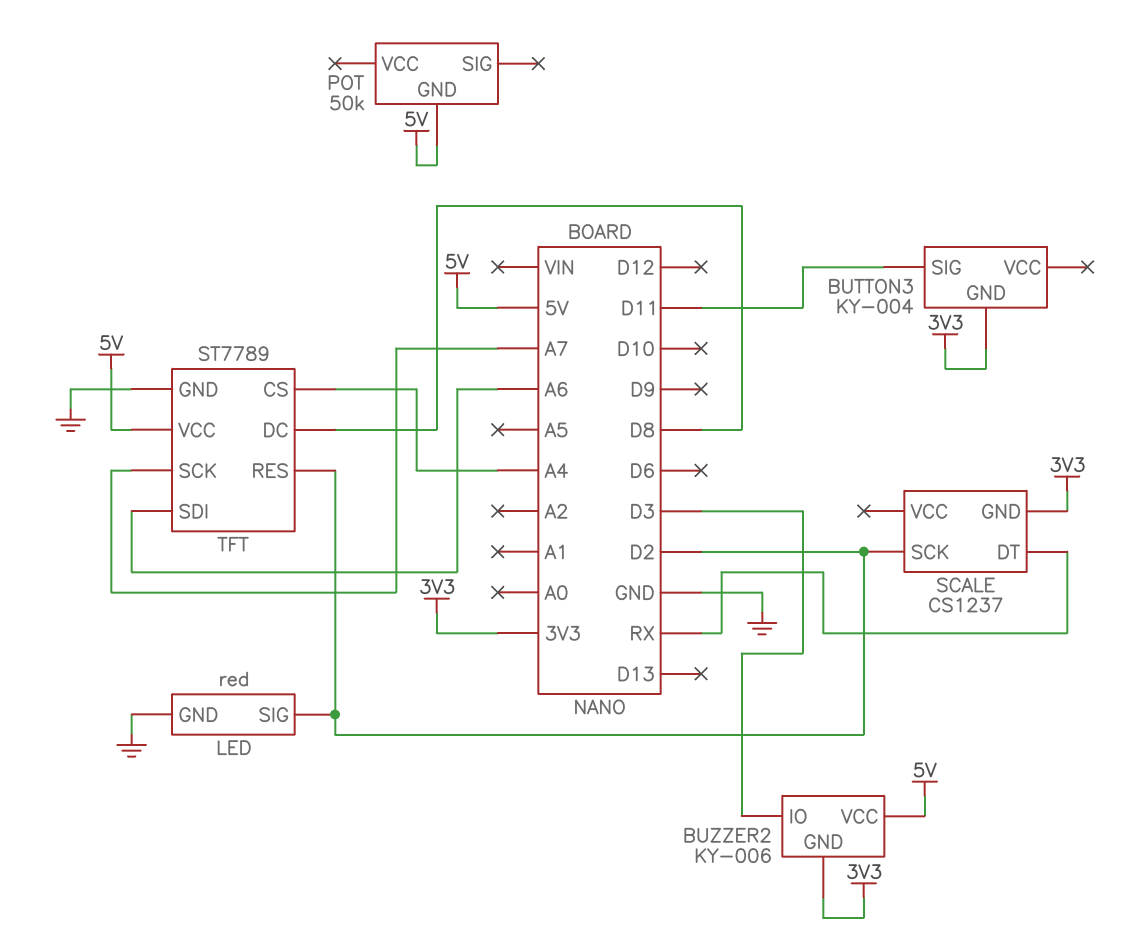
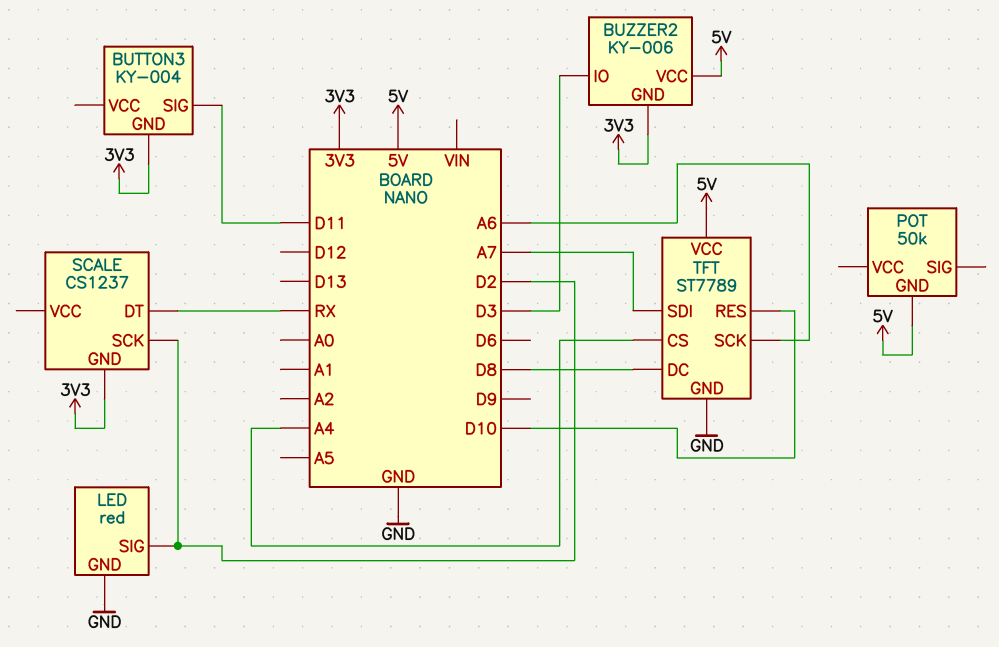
TFT pin RES: D2 -> D10
TFT pin SCK: A7 -> A6
TFT pin SDI: A6 -> A7

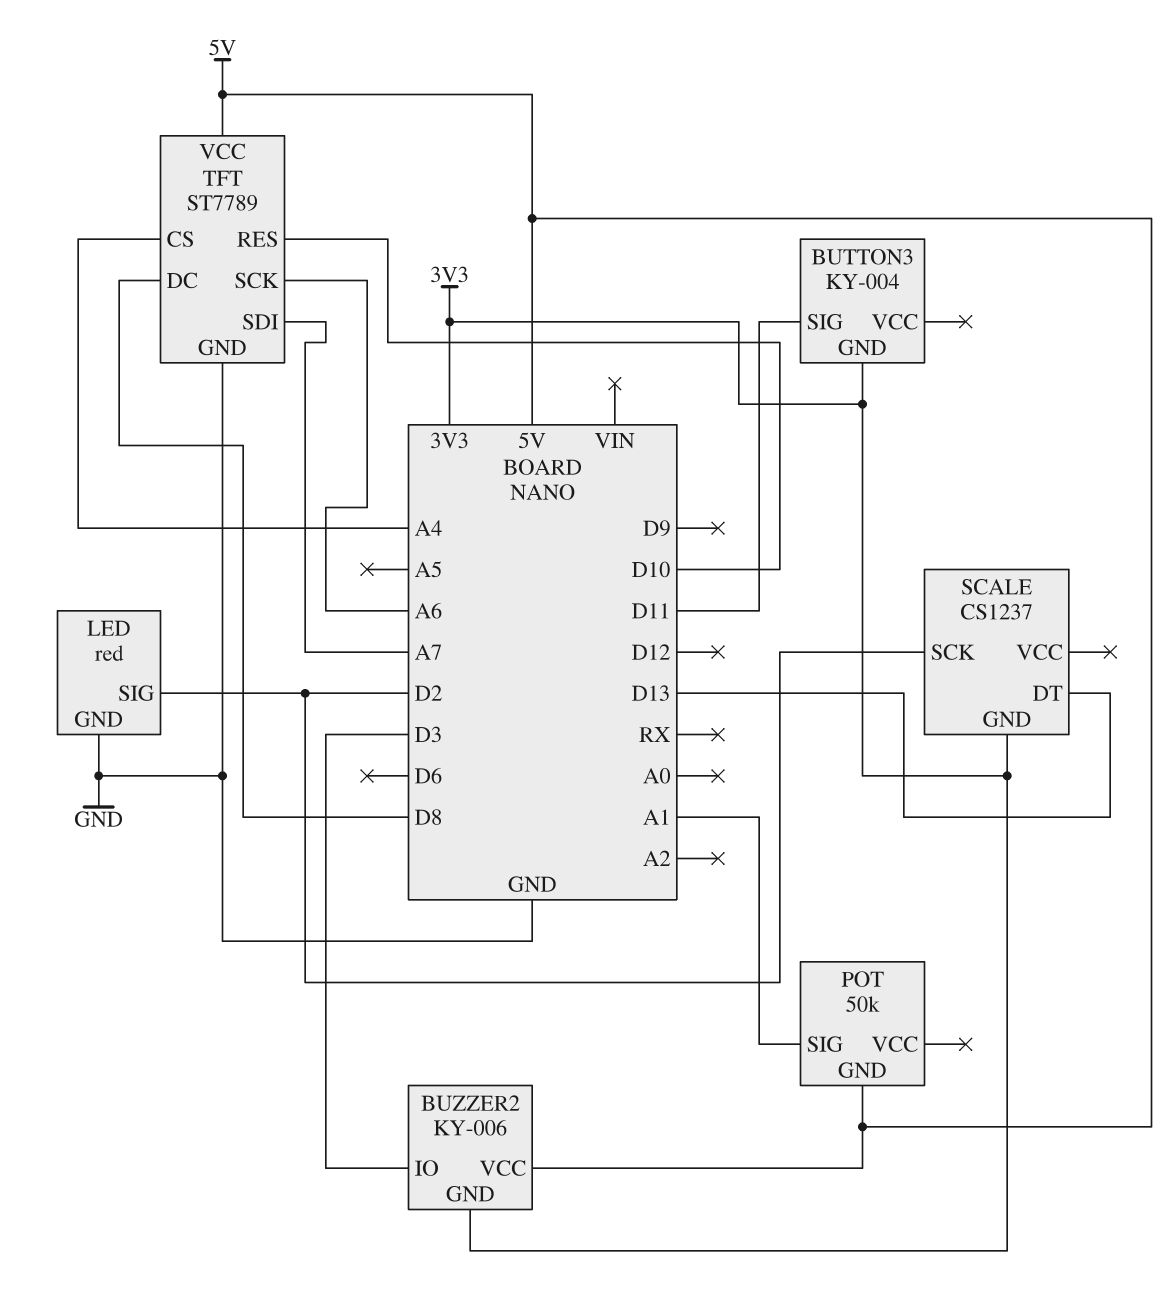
POT pin SIG: none -> A1
SCALE pin DT: RX -> D13

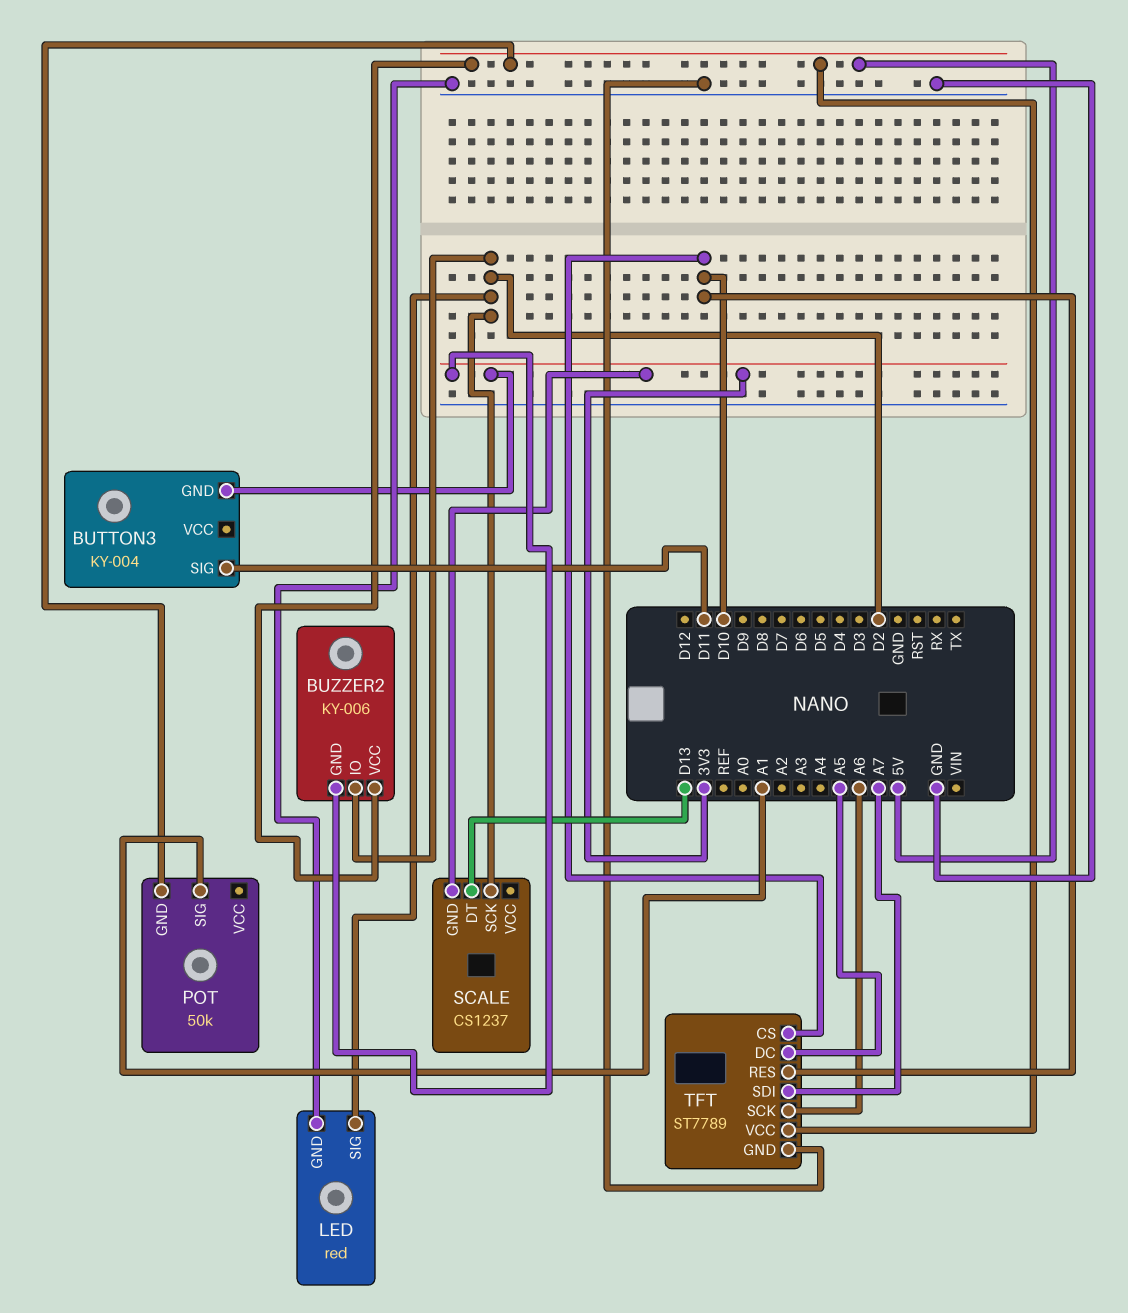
BUZZER2 pin IO: D3 -> D2
TFT pin CS: A4 -> D10
TFT pin DC: D8 -> A5

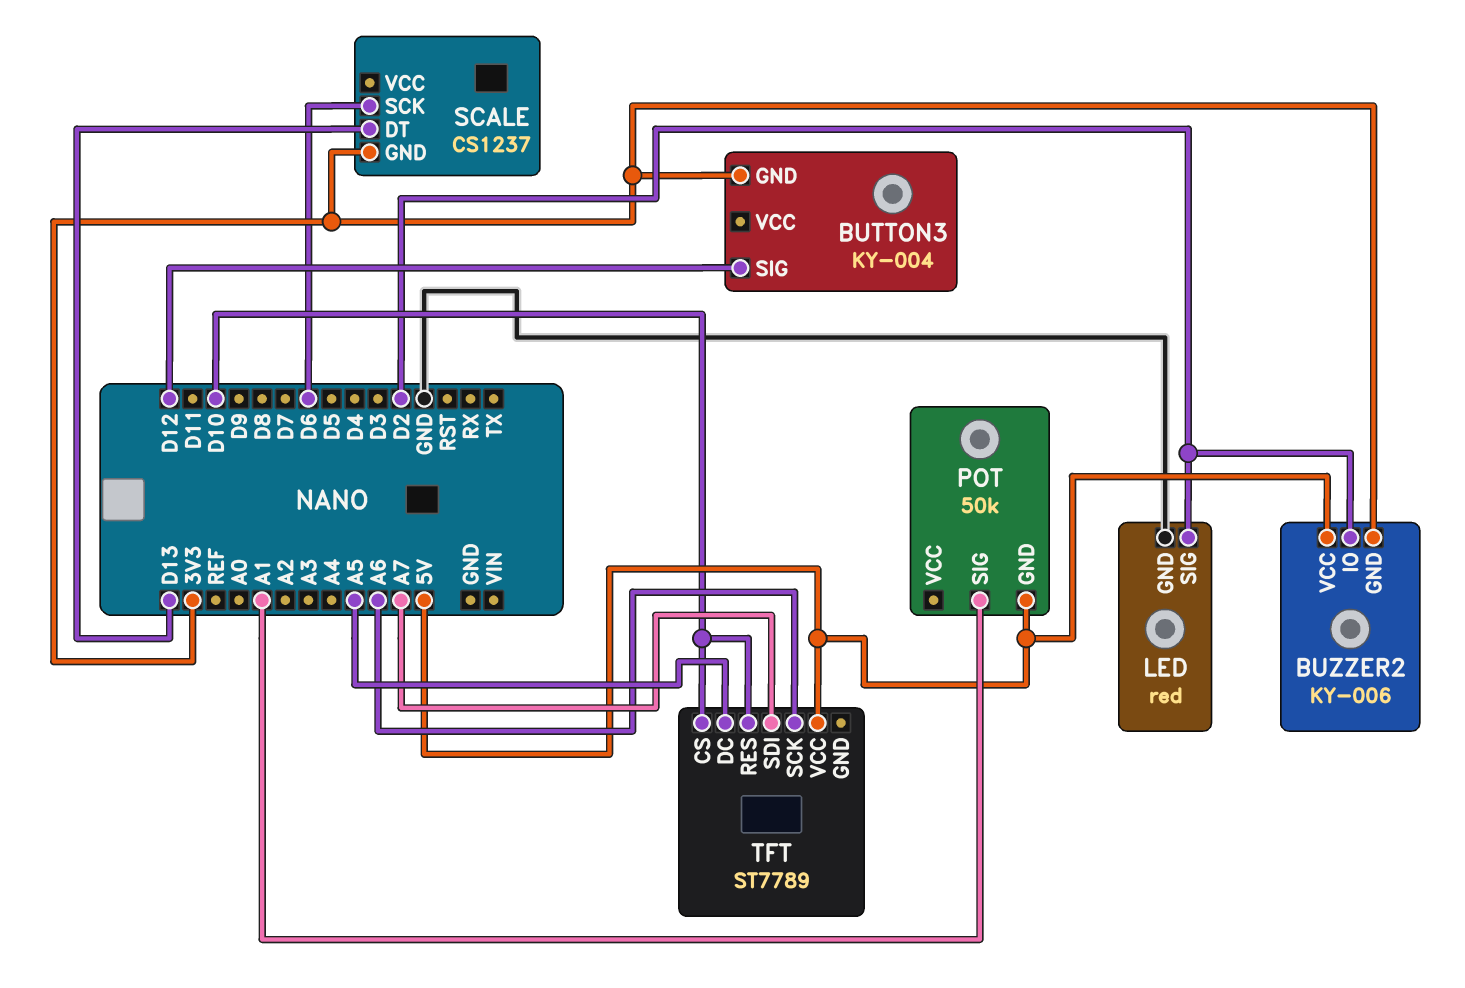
BUTTON3 pin SIG: D11 -> D12
SCALE pin SCK: D2 -> D6
TFT pin GND: GND -> none

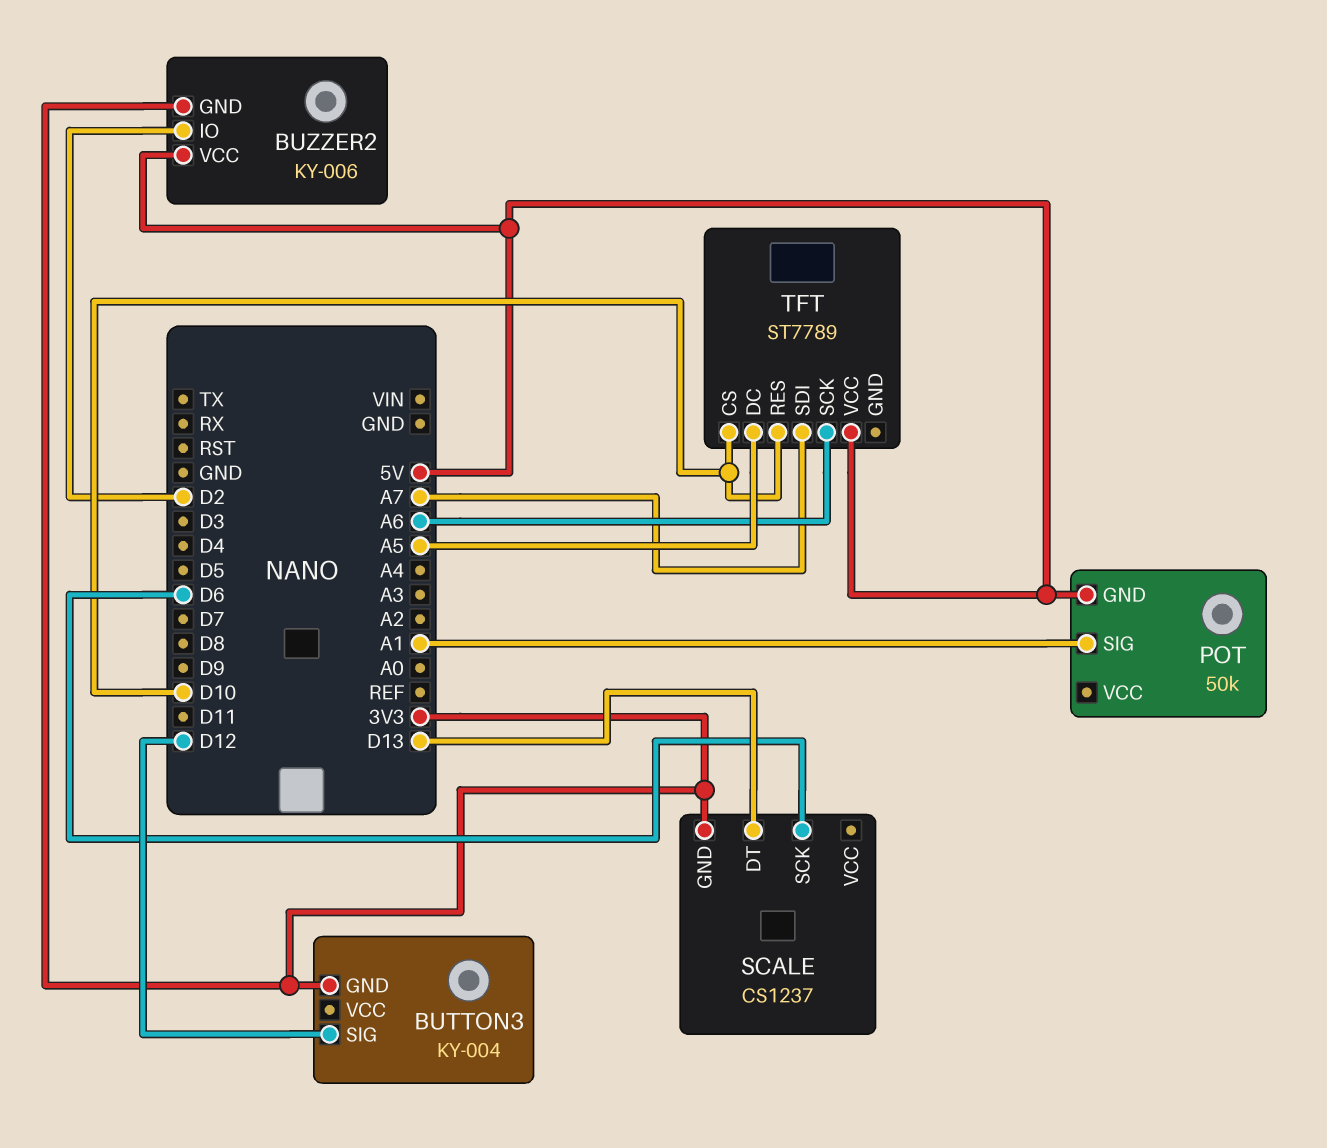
LED: red -> none
LED pin GND: GND -> none
LED pin SIG: D2 -> none

